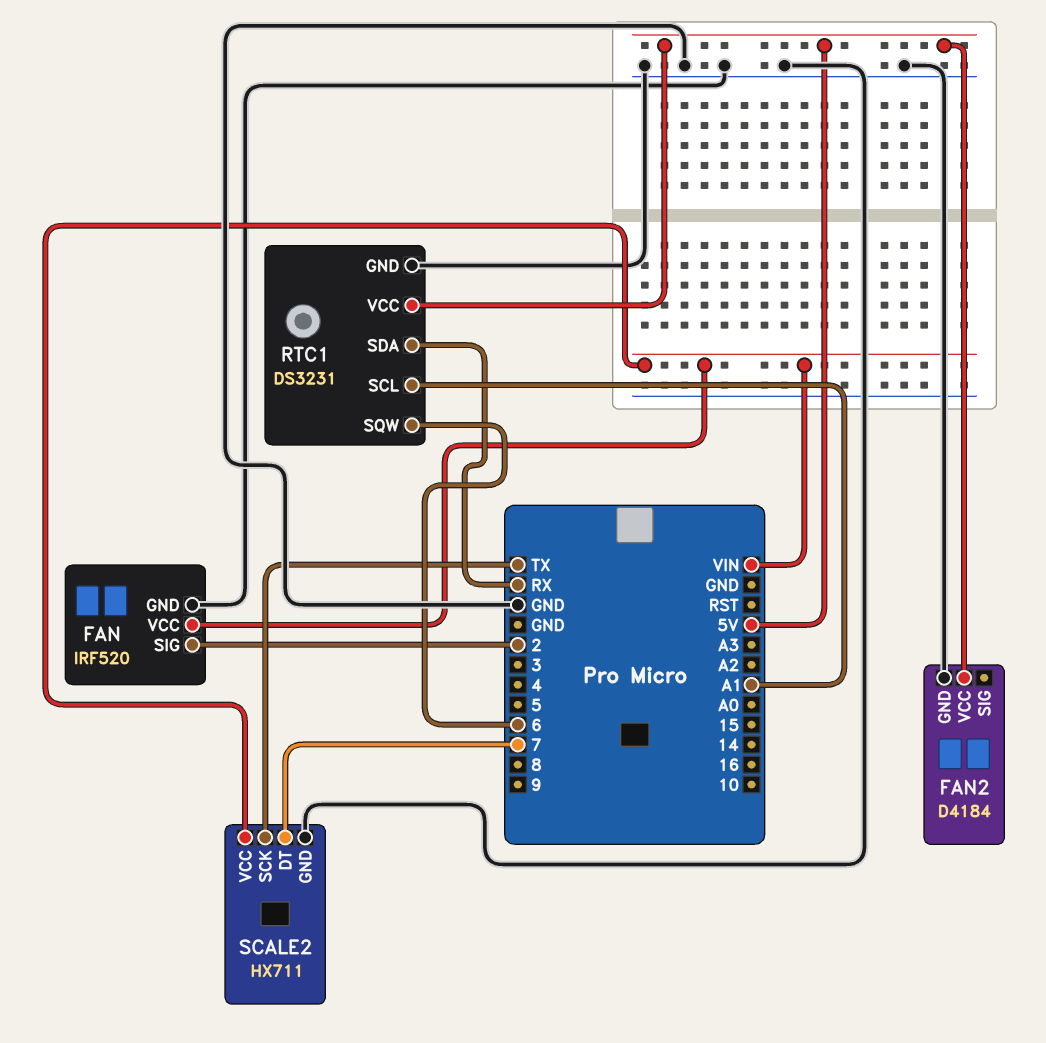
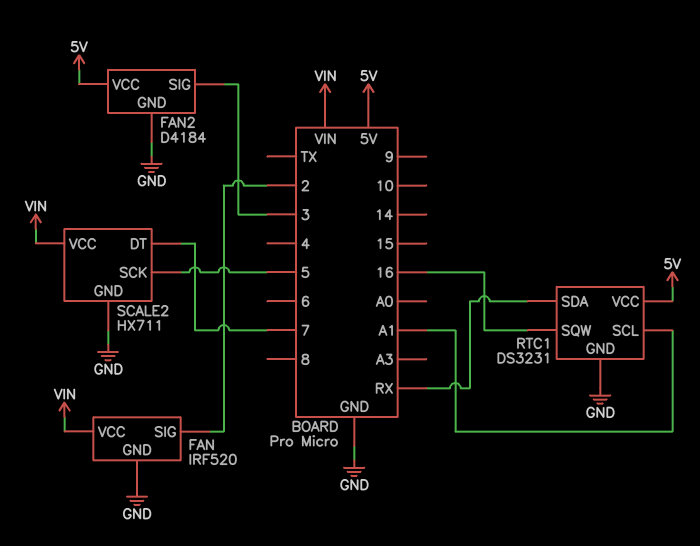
FAN2 pin SIG: none -> 3
RTC1 pin SQW: 6 -> 16
SCALE2 pin SCK: TX -> 5

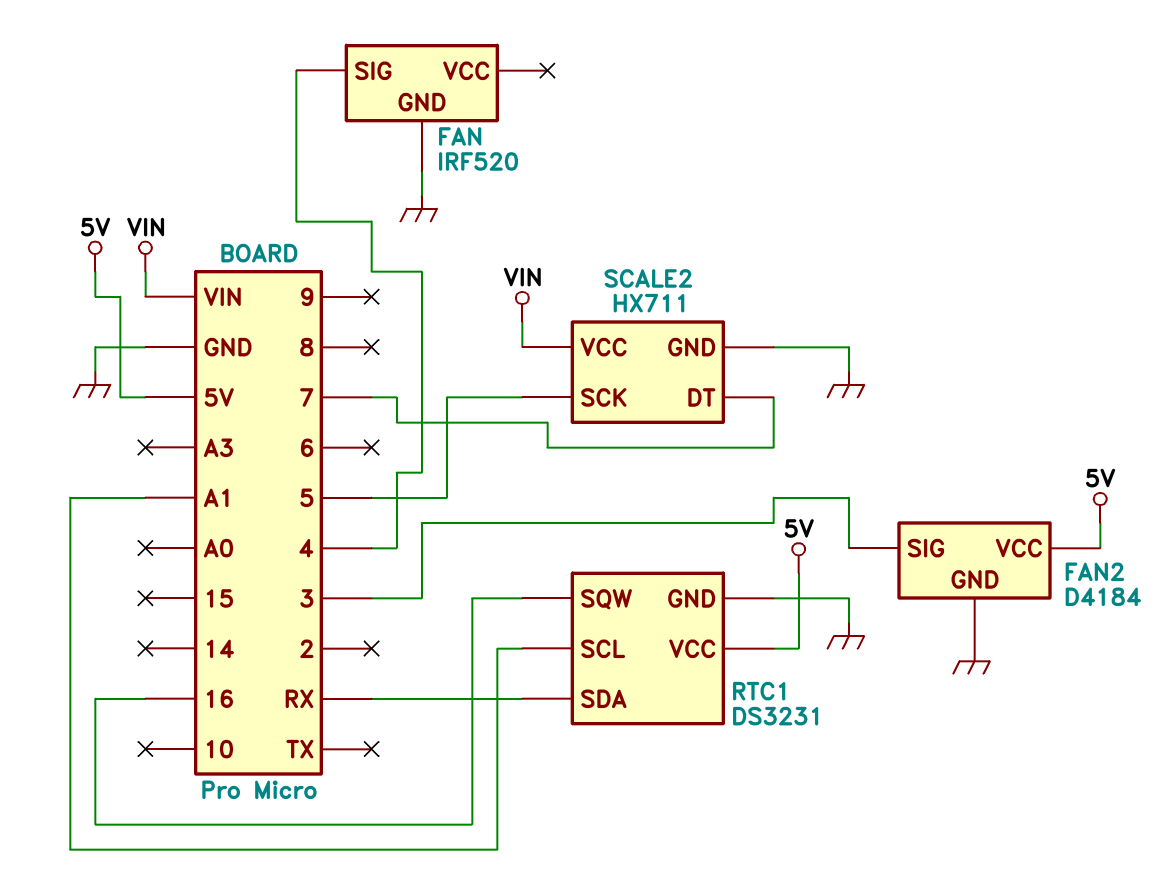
FAN pin SIG: 2 -> 4
FAN pin VCC: VIN -> none

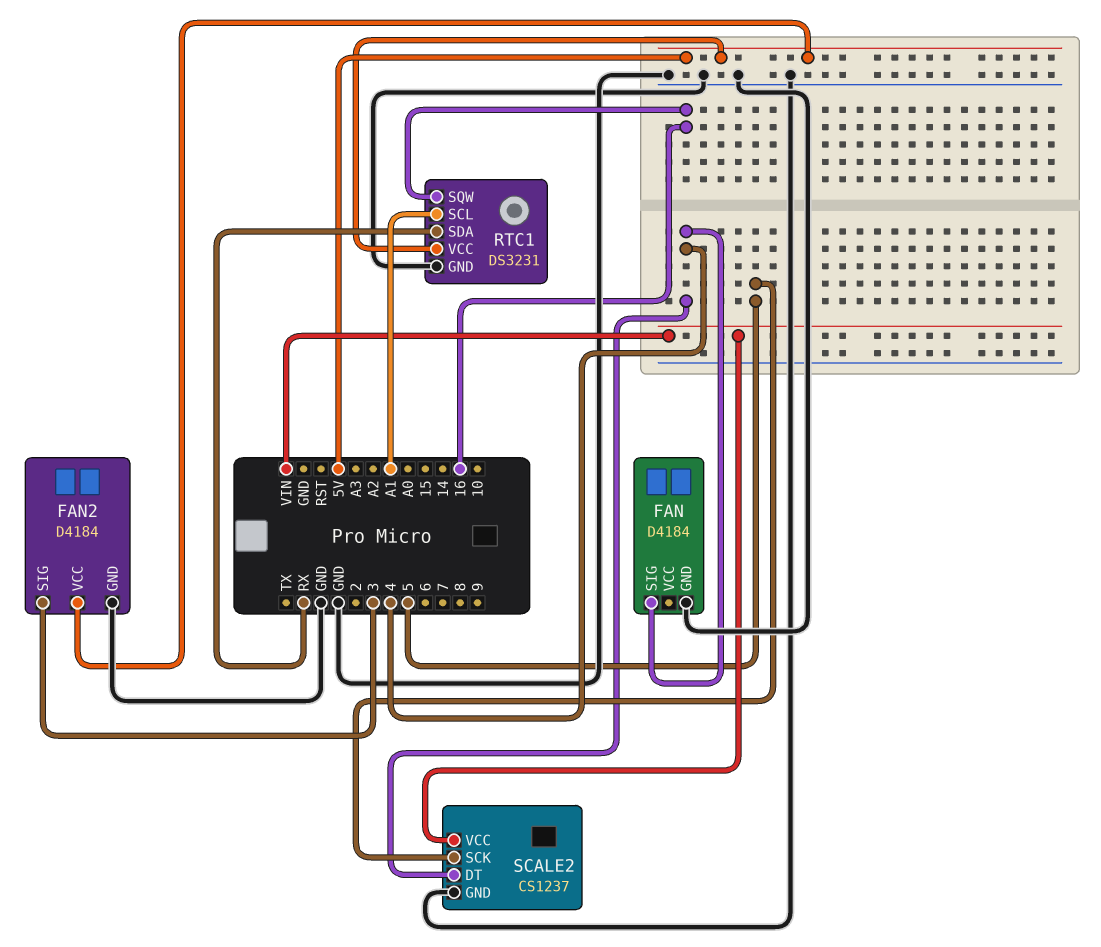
FAN: IRF520 -> D4184
SCALE2: HX711 -> CS1237
SCALE2 pin DT: 7 -> 4

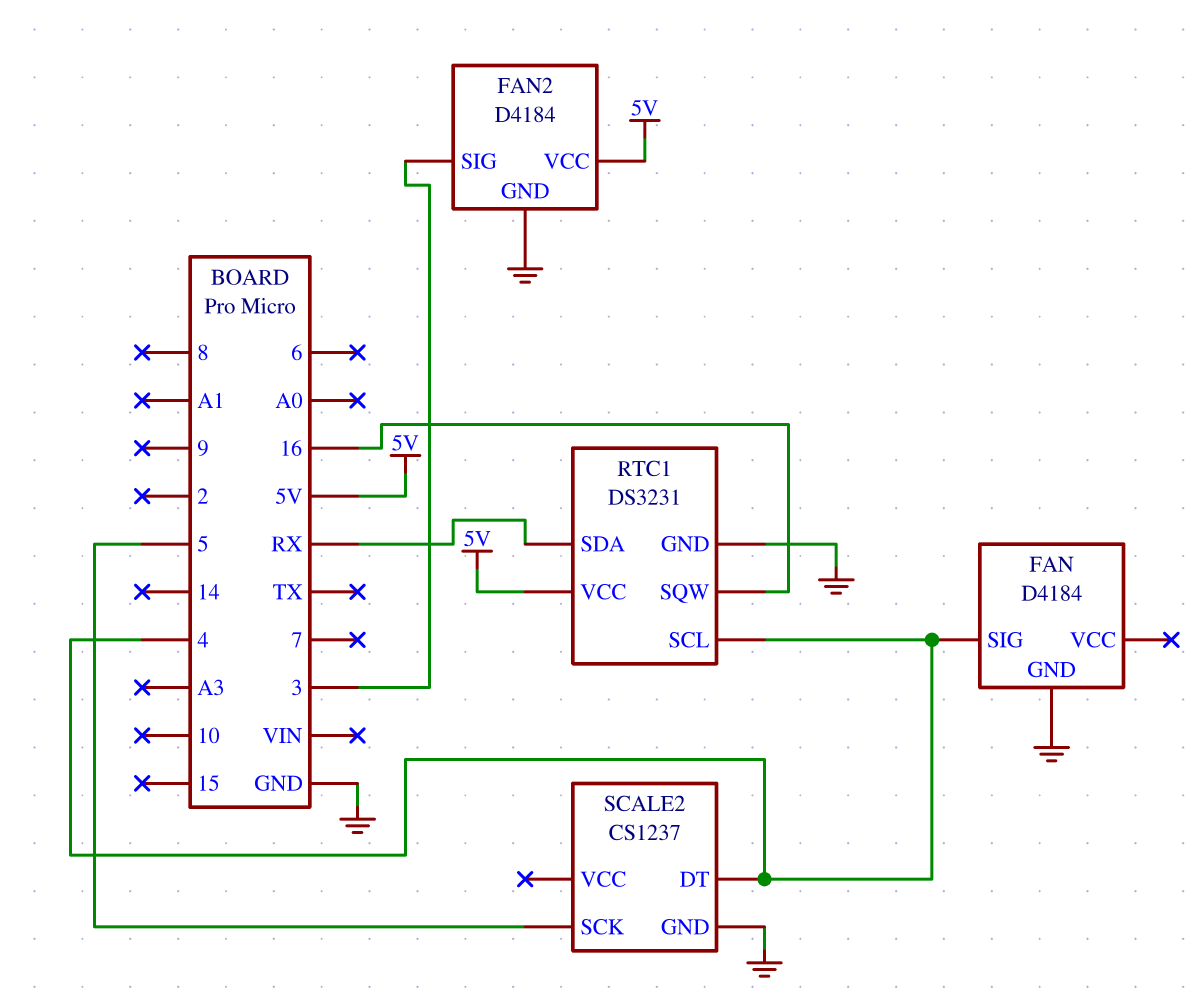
RTC1 pin SCL: A1 -> 4
SCALE2 pin VCC: VIN -> none

